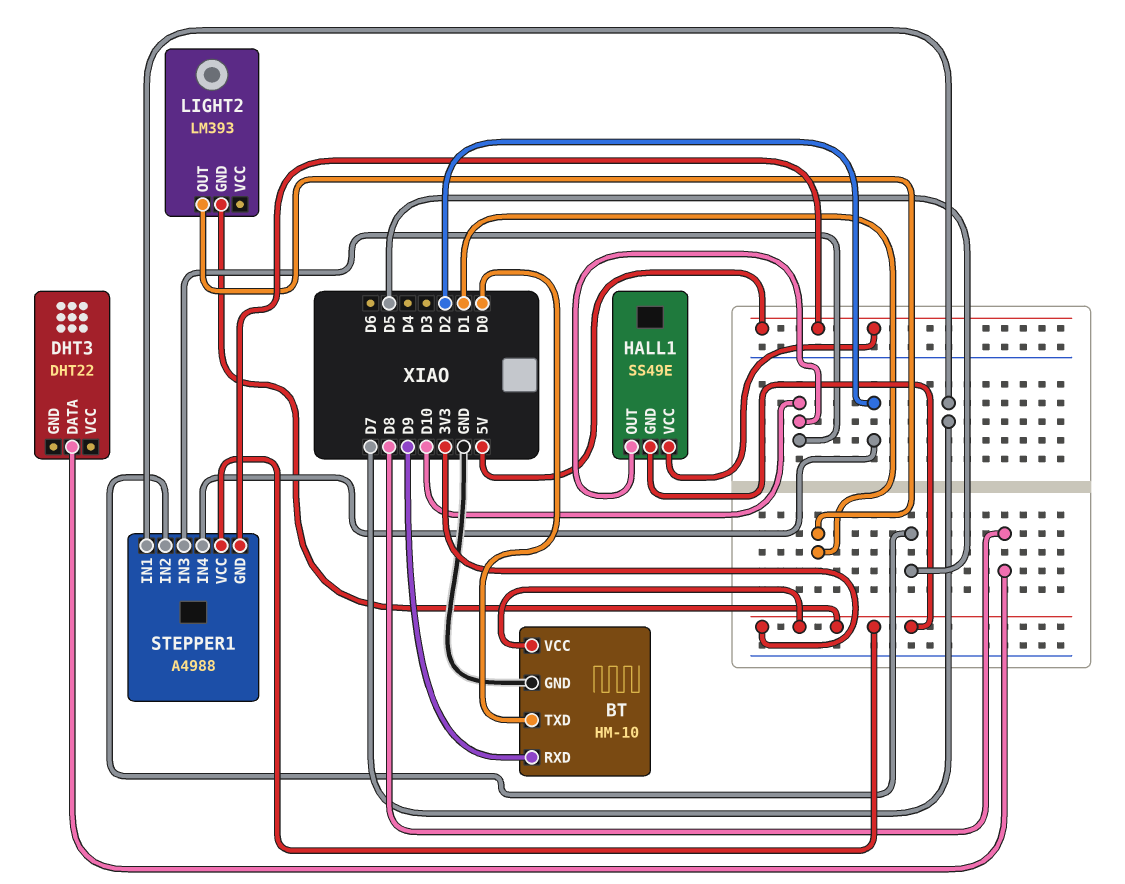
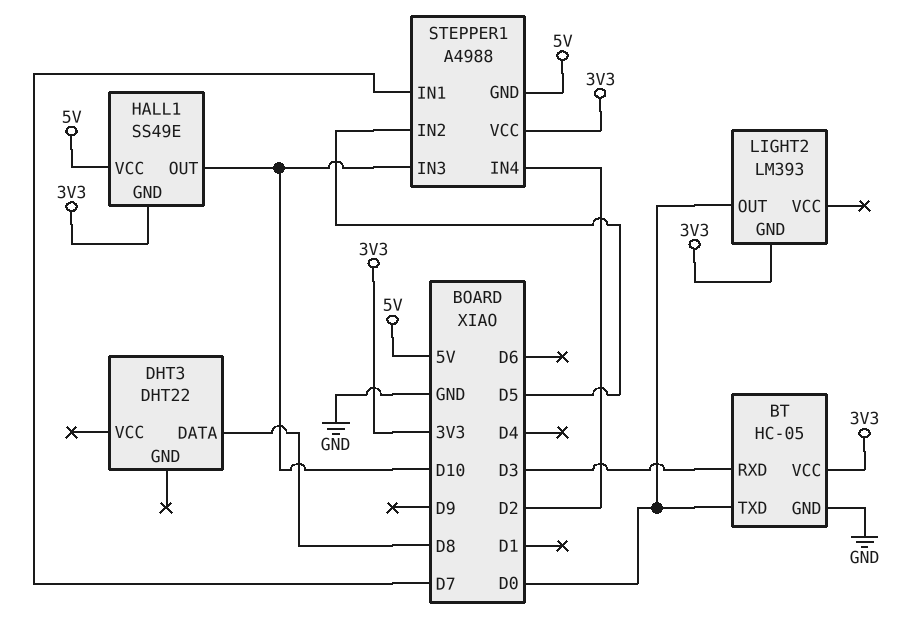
BT: HM-10 -> HC-05
BT pin RXD: D9 -> D3
LIGHT2 pin OUT: D1 -> D0

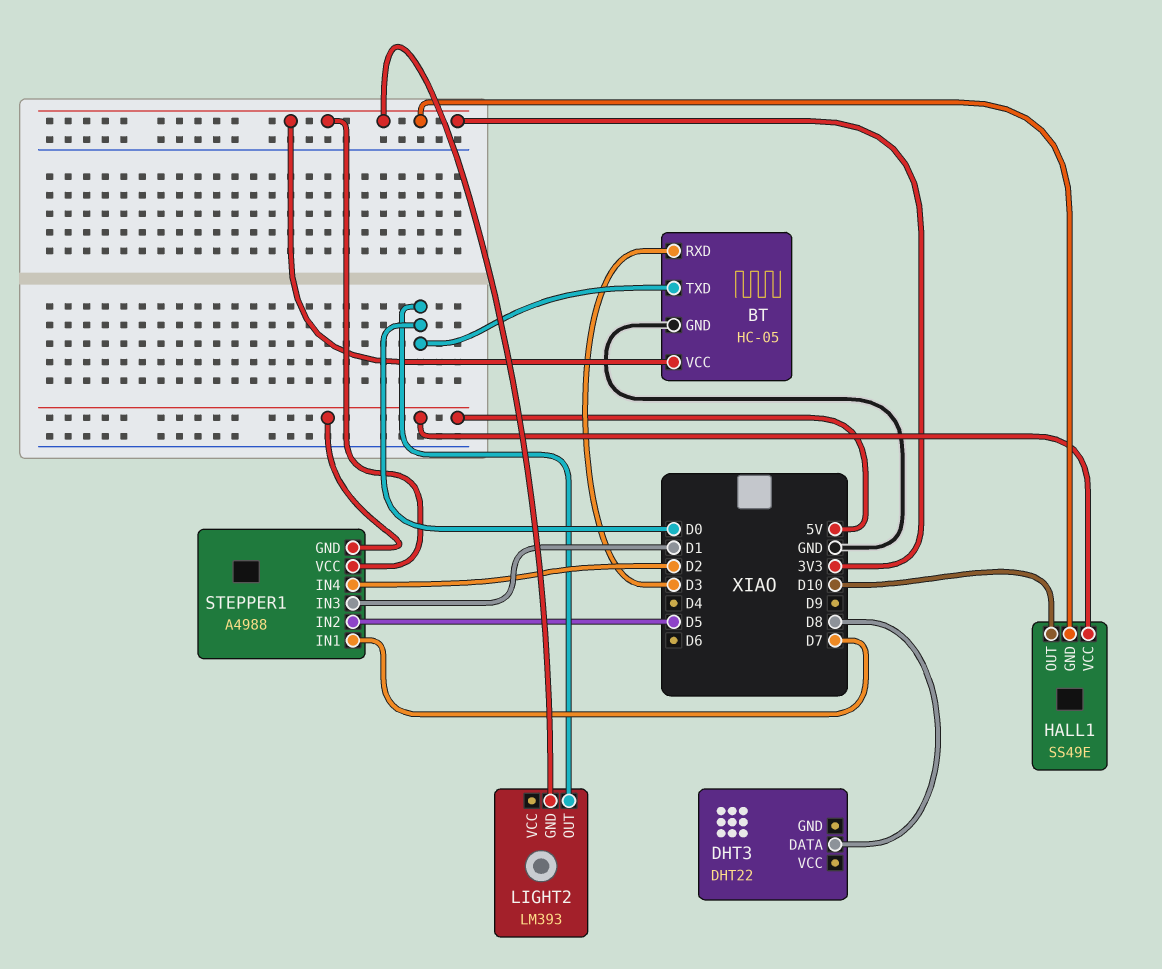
STEPPER1 pin IN3: D10 -> D1

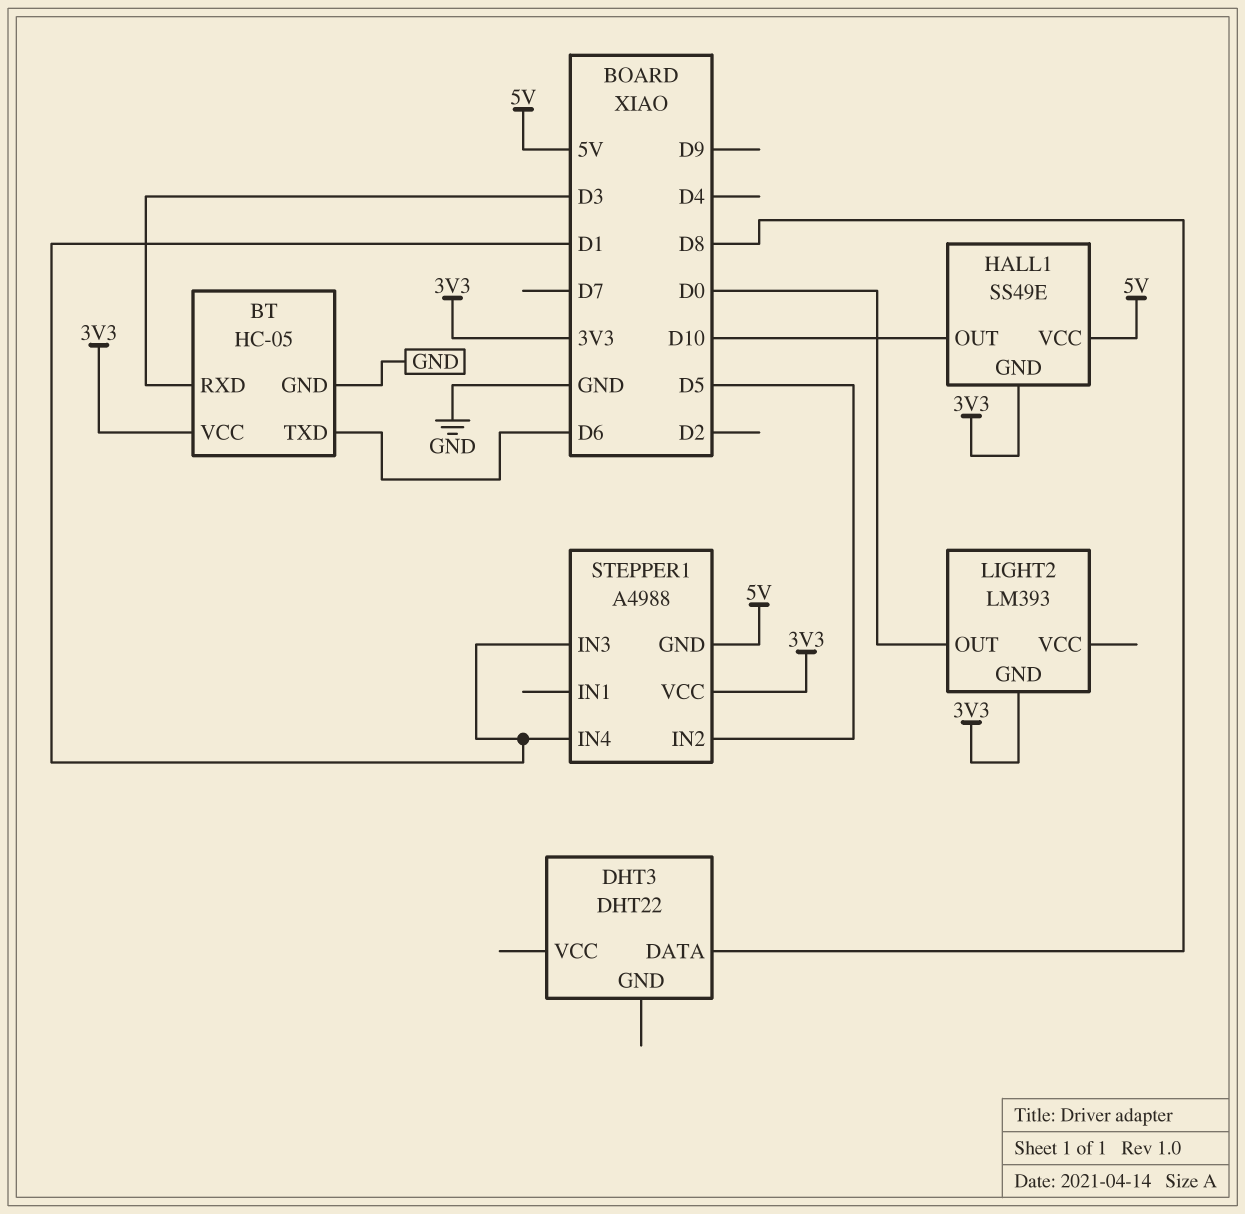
BT pin TXD: D0 -> D6
STEPPER1 pin IN1: D7 -> none
STEPPER1 pin IN4: D2 -> D1

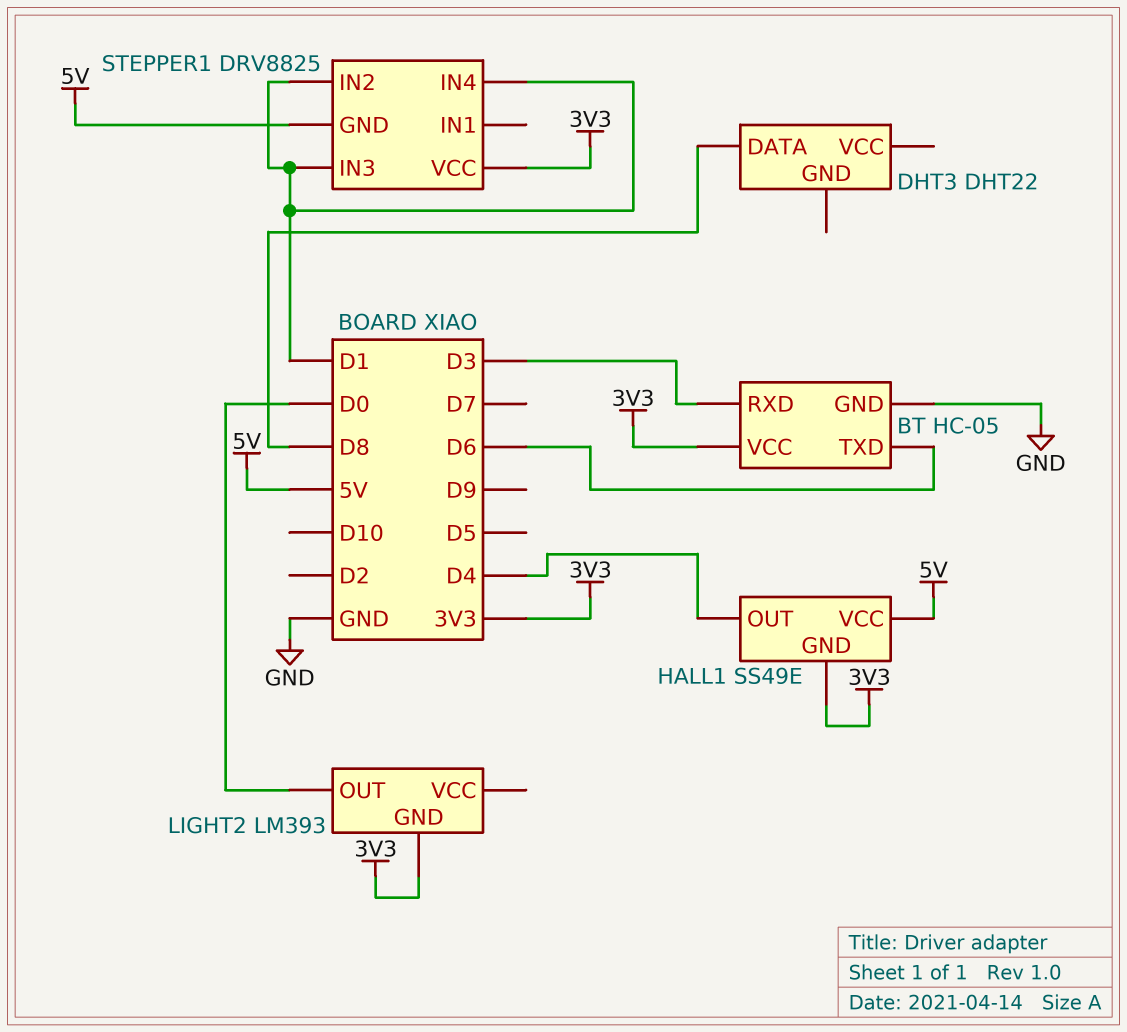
HALL1 pin OUT: D10 -> D4
STEPPER1: A4988 -> DRV8825
STEPPER1 pin IN2: D5 -> D1

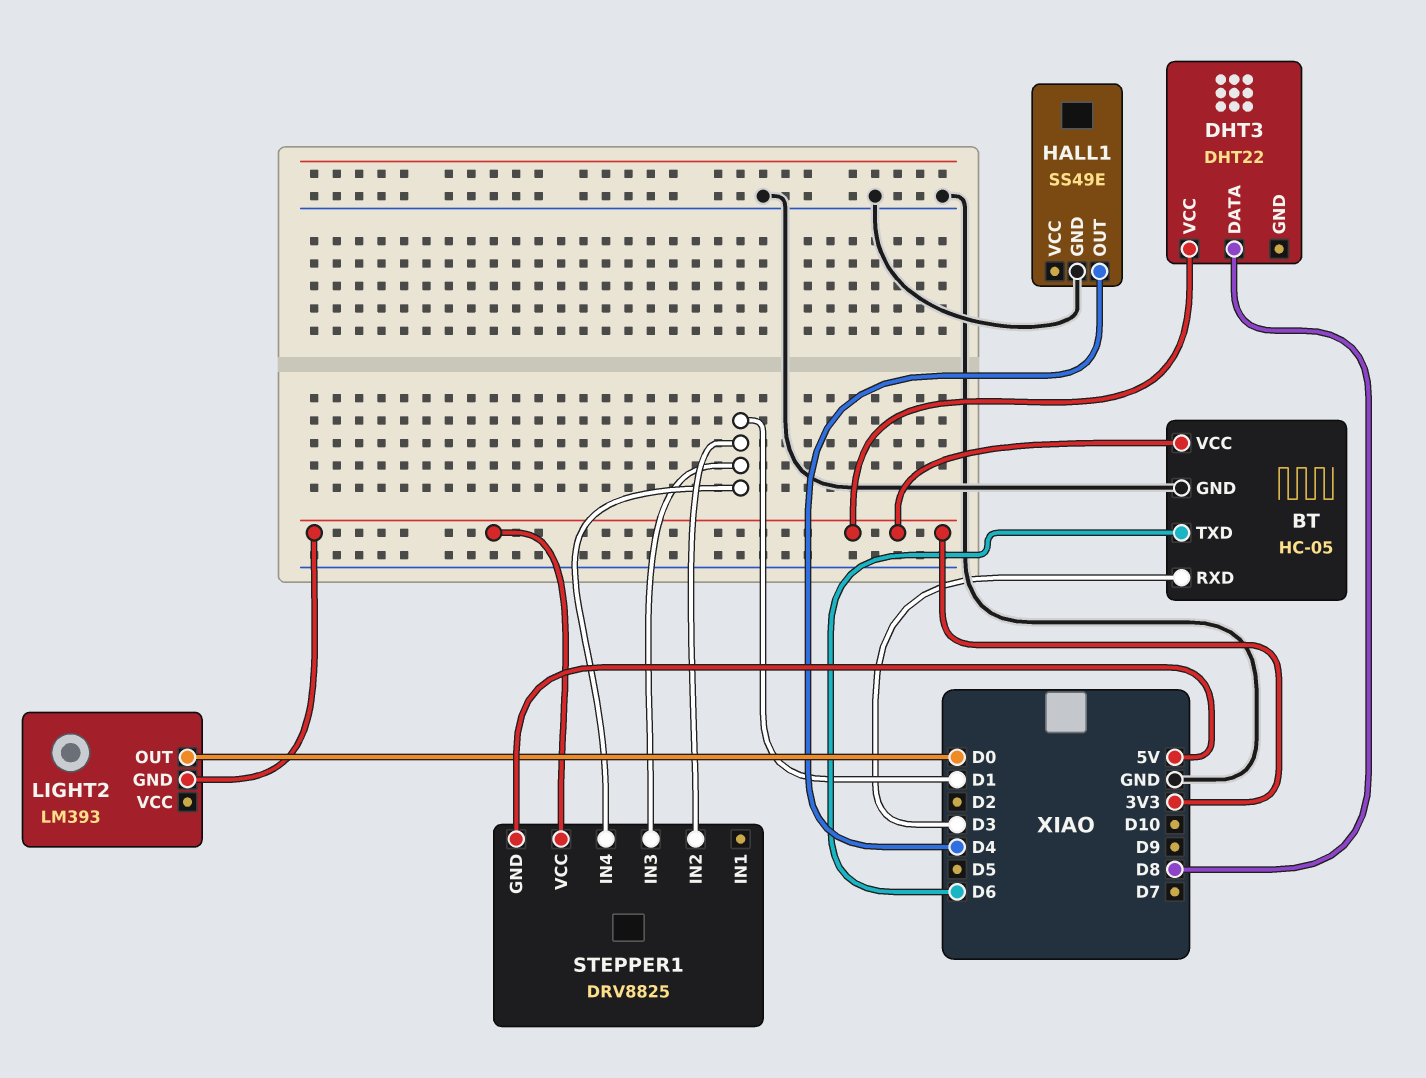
DHT3 pin VCC: none -> 3V3
HALL1 pin GND: 3V3 -> GND
HALL1 pin VCC: 5V -> none

